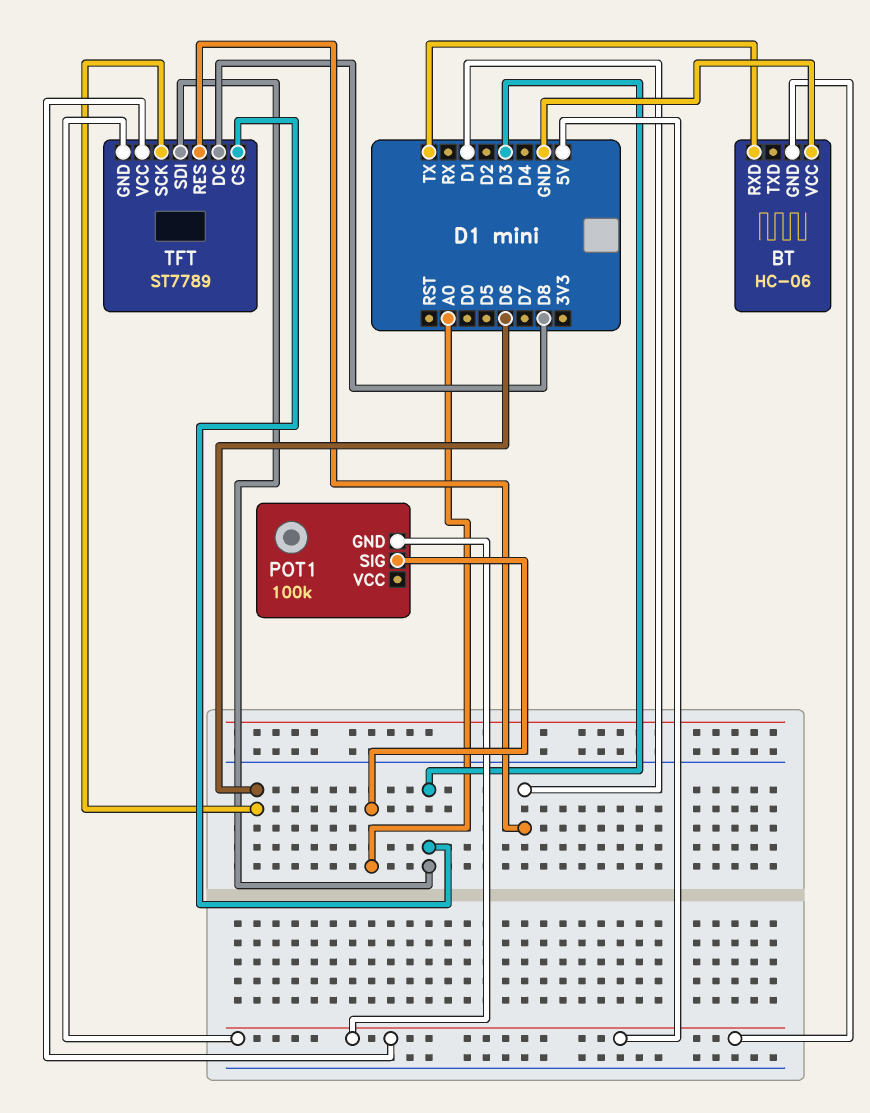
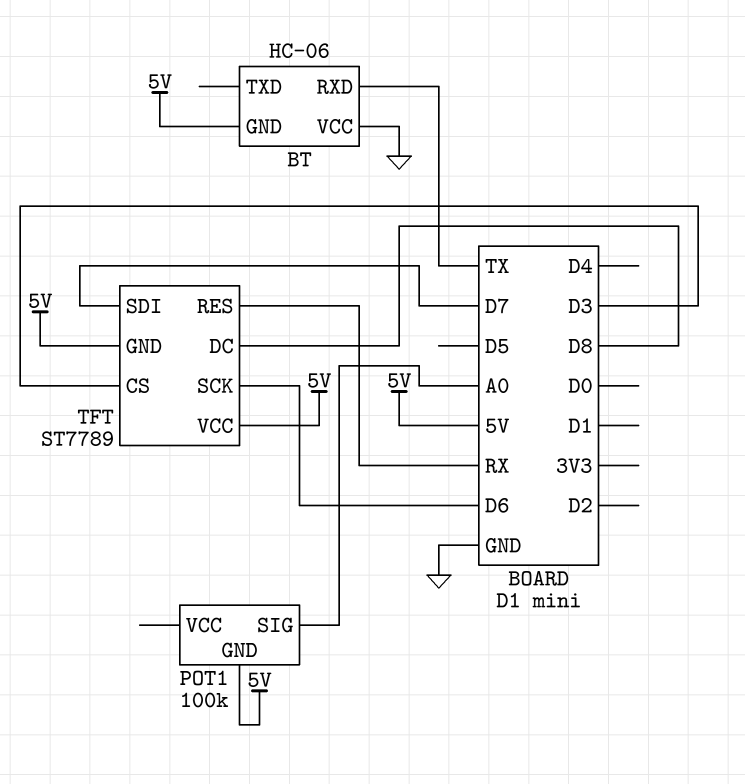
TFT pin RES: D1 -> RX
TFT pin SDI: D3 -> D7

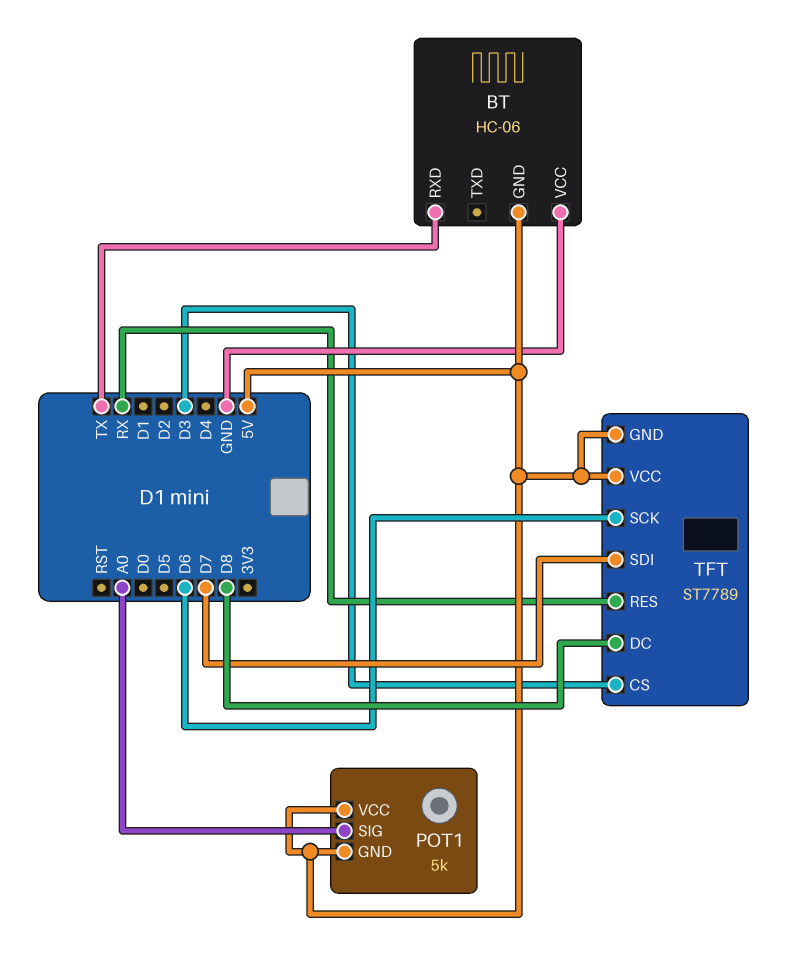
POT1: 100k -> 5k
POT1 pin VCC: none -> 5V

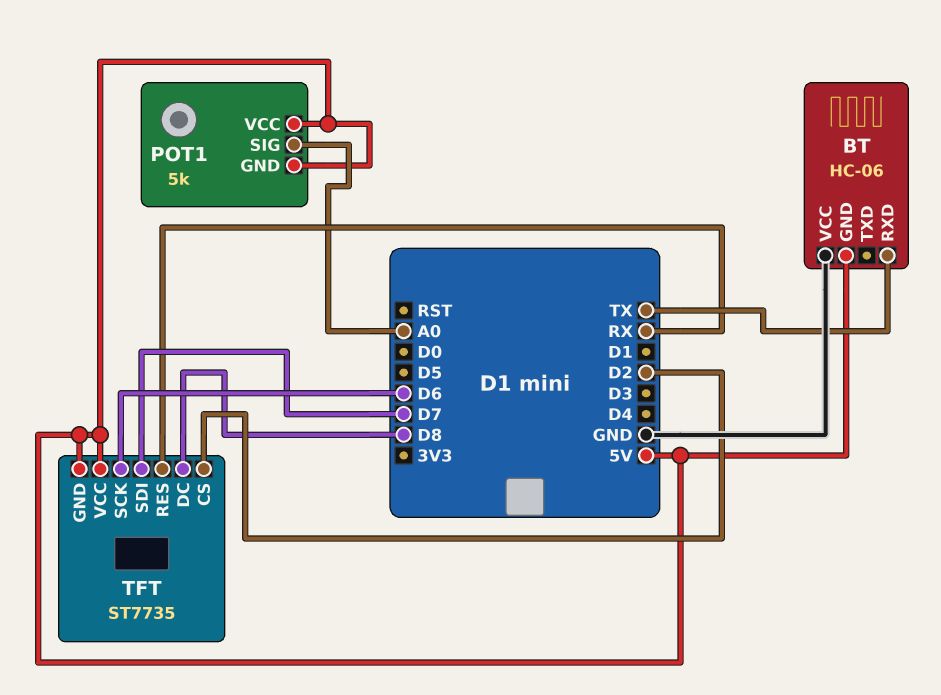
TFT: ST7789 -> ST7735
TFT pin CS: D3 -> D2

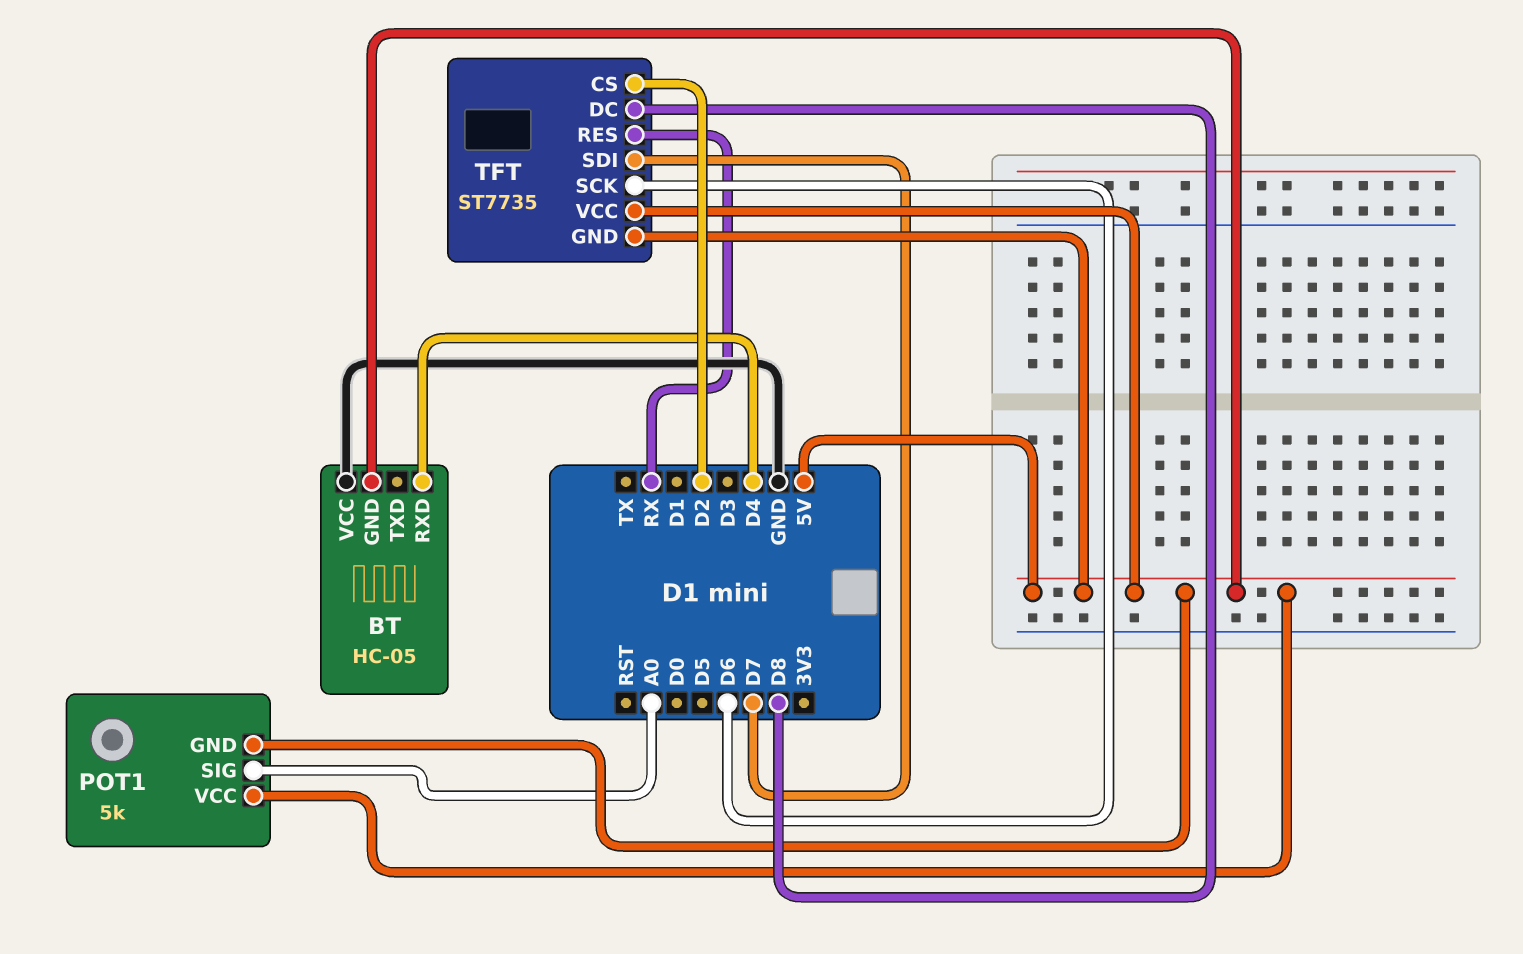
BT: HC-06 -> HC-05
BT pin RXD: TX -> D4

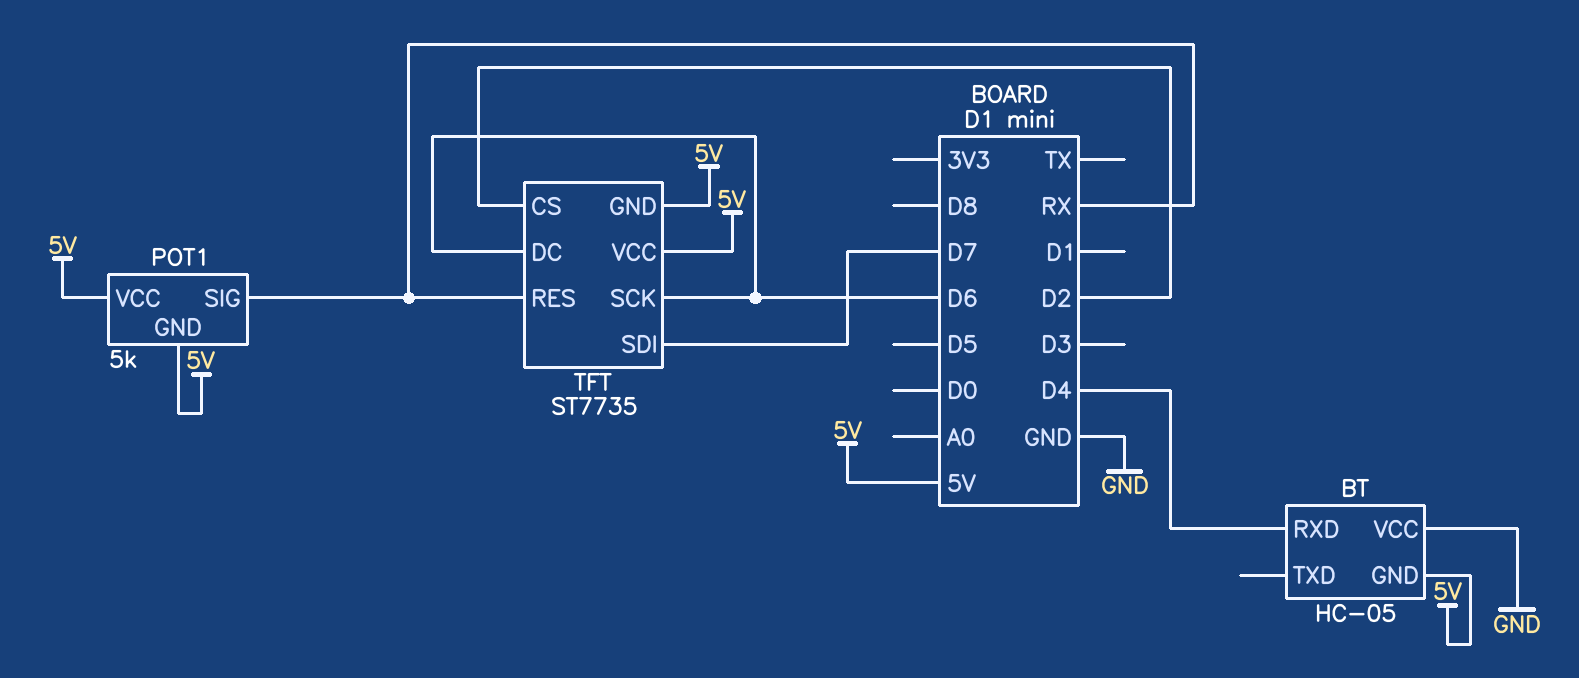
POT1 pin SIG: A0 -> RX
TFT pin DC: D8 -> D6

